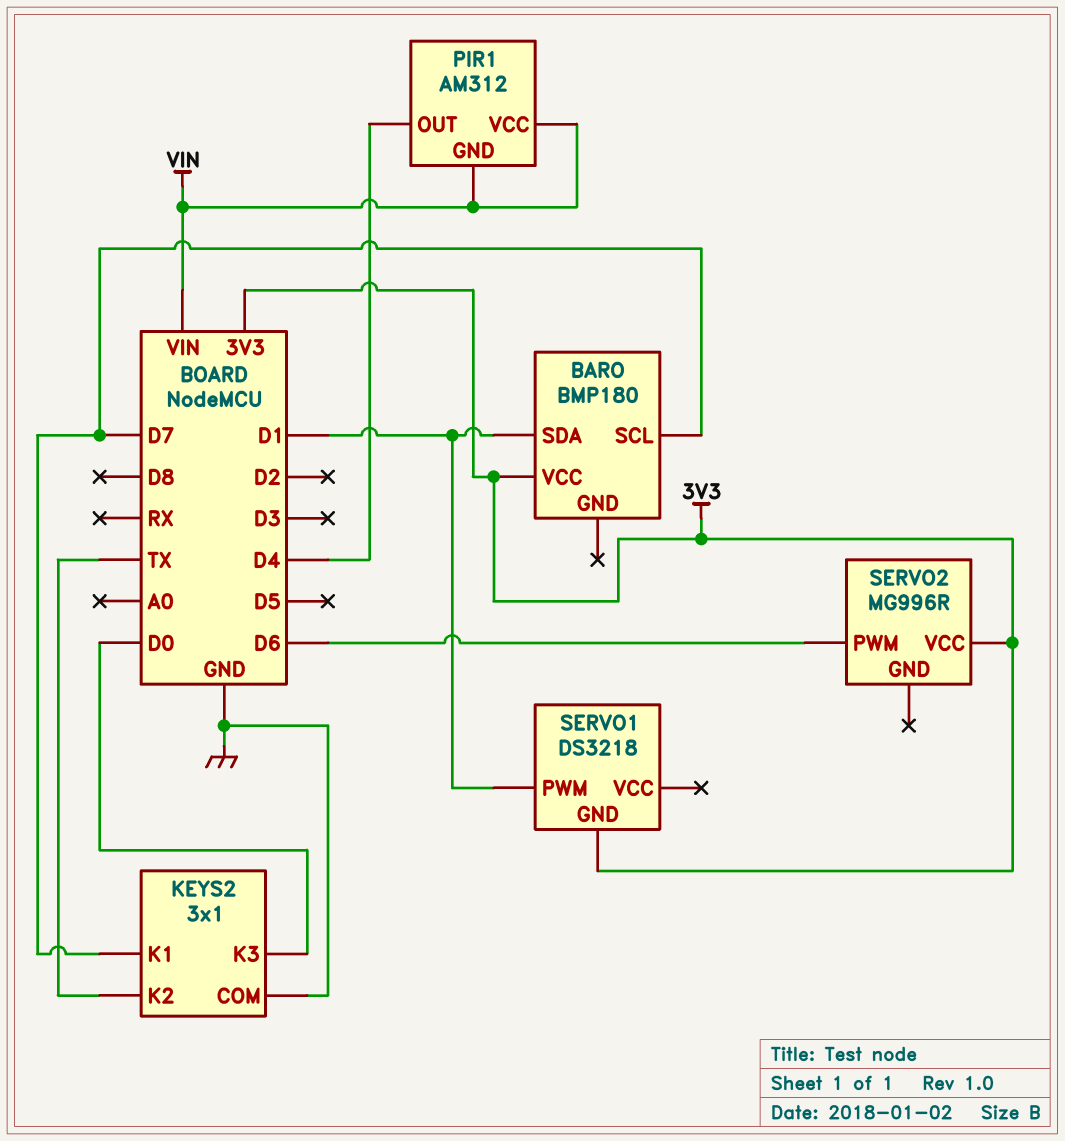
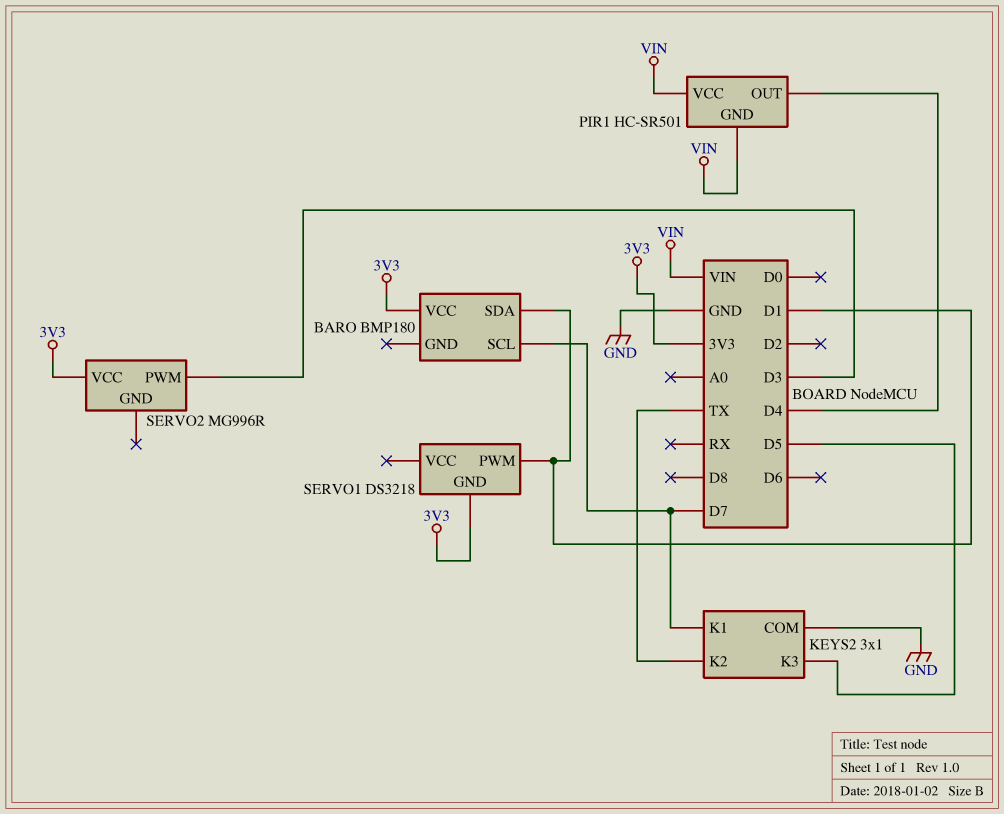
KEYS2 pin K3: D0 -> D5
PIR1: AM312 -> HC-SR501
SERVO2 pin PWM: D6 -> D3

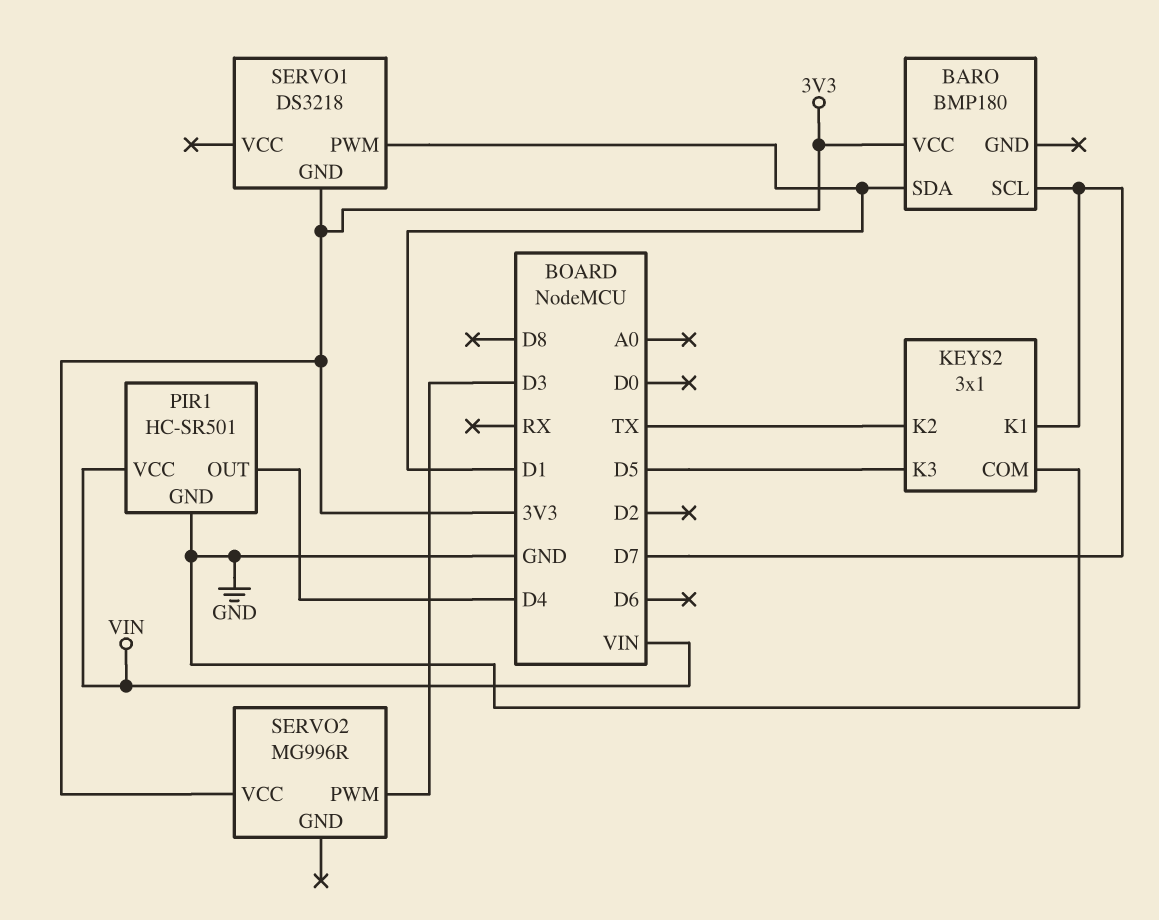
PIR1 pin GND: VIN -> GND

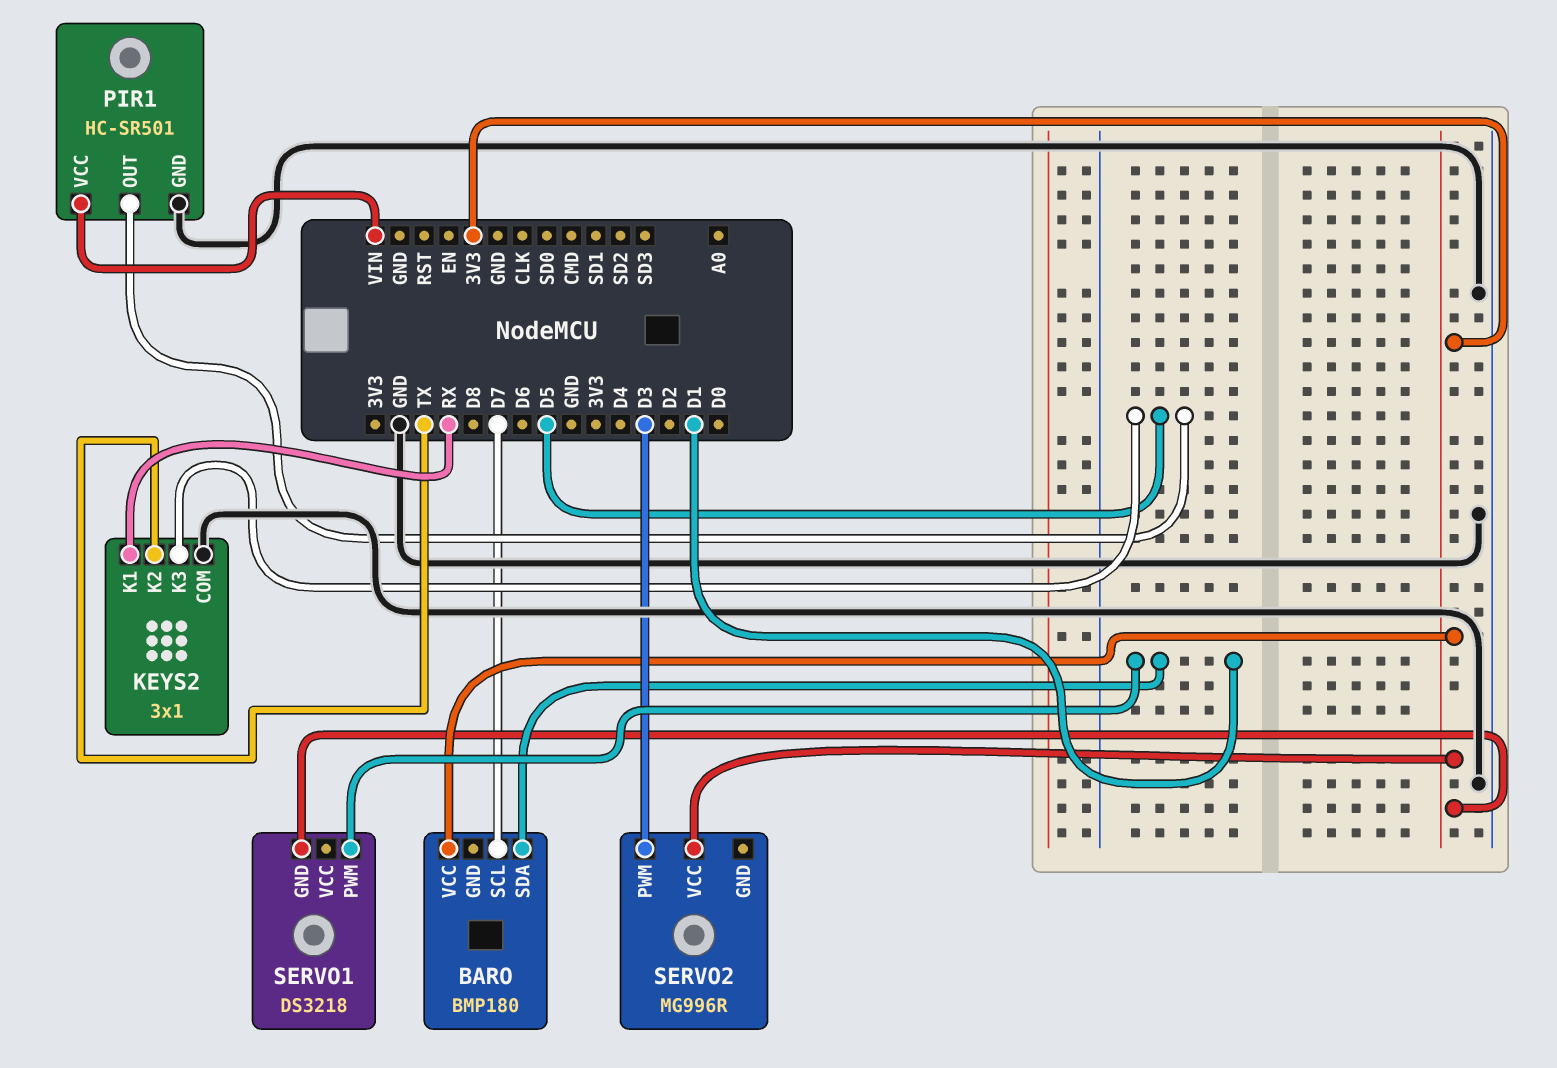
KEYS2 pin K1: D7 -> RX
PIR1 pin OUT: D4 -> D5

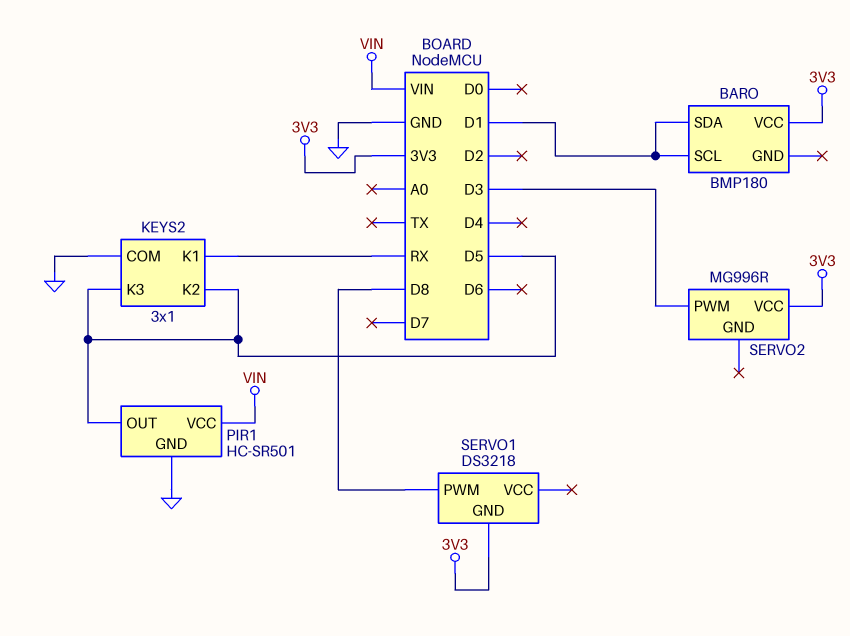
BARO pin SCL: D7 -> D1
KEYS2 pin K2: TX -> D5
SERVO1 pin PWM: D1 -> D8

